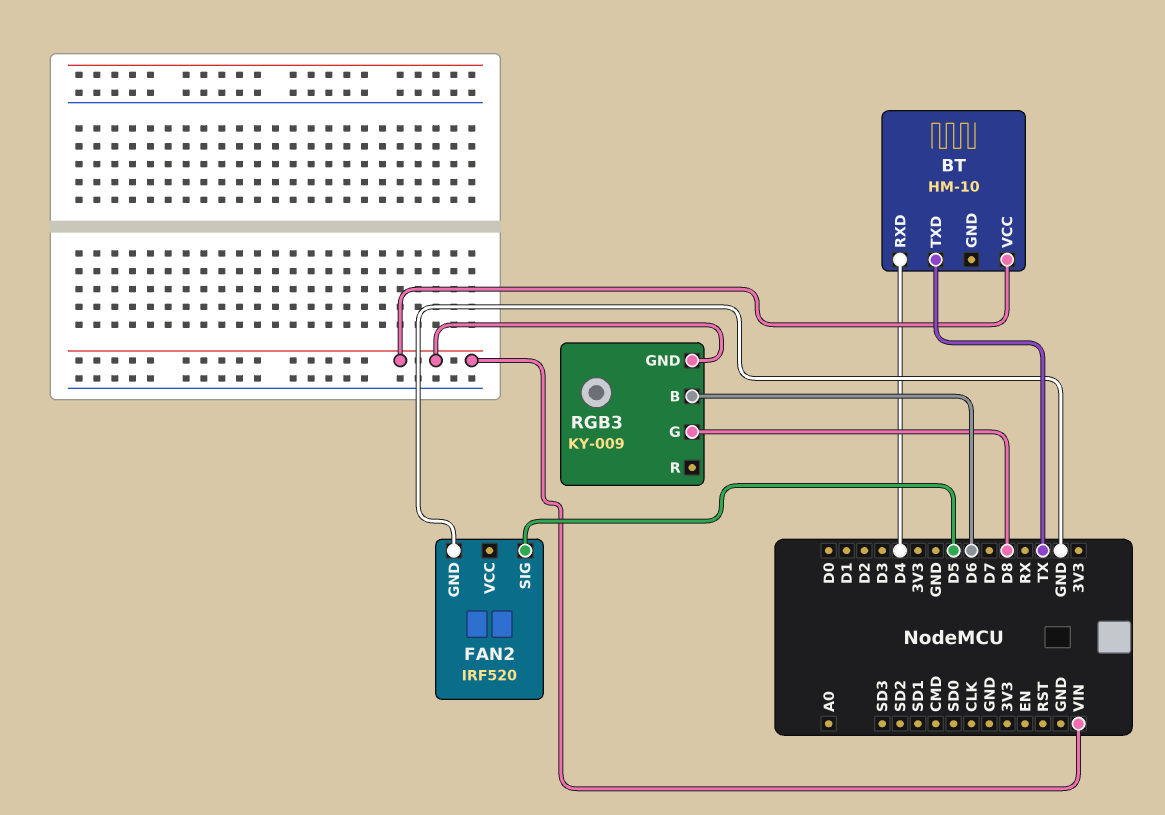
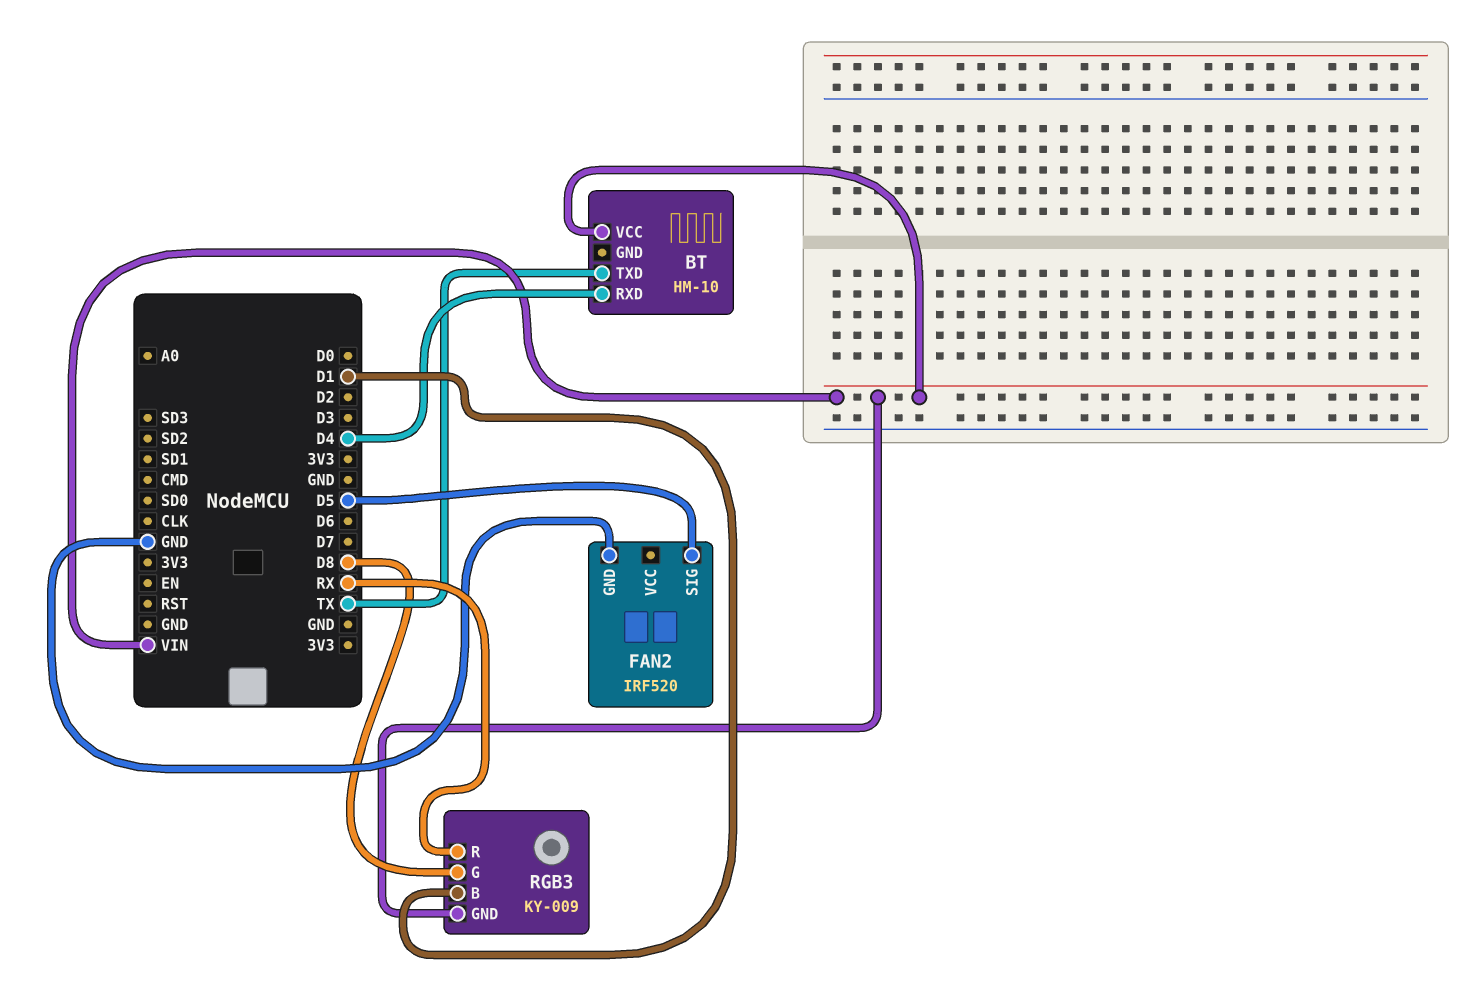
RGB3 pin B: D6 -> D1
RGB3 pin R: none -> RX

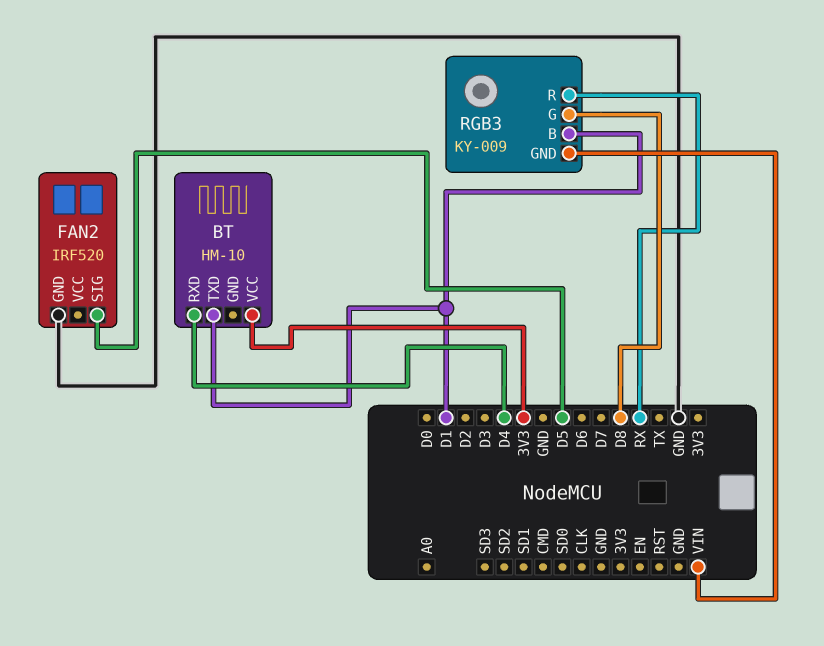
BT pin TXD: TX -> D1
BT pin VCC: VIN -> 3V3

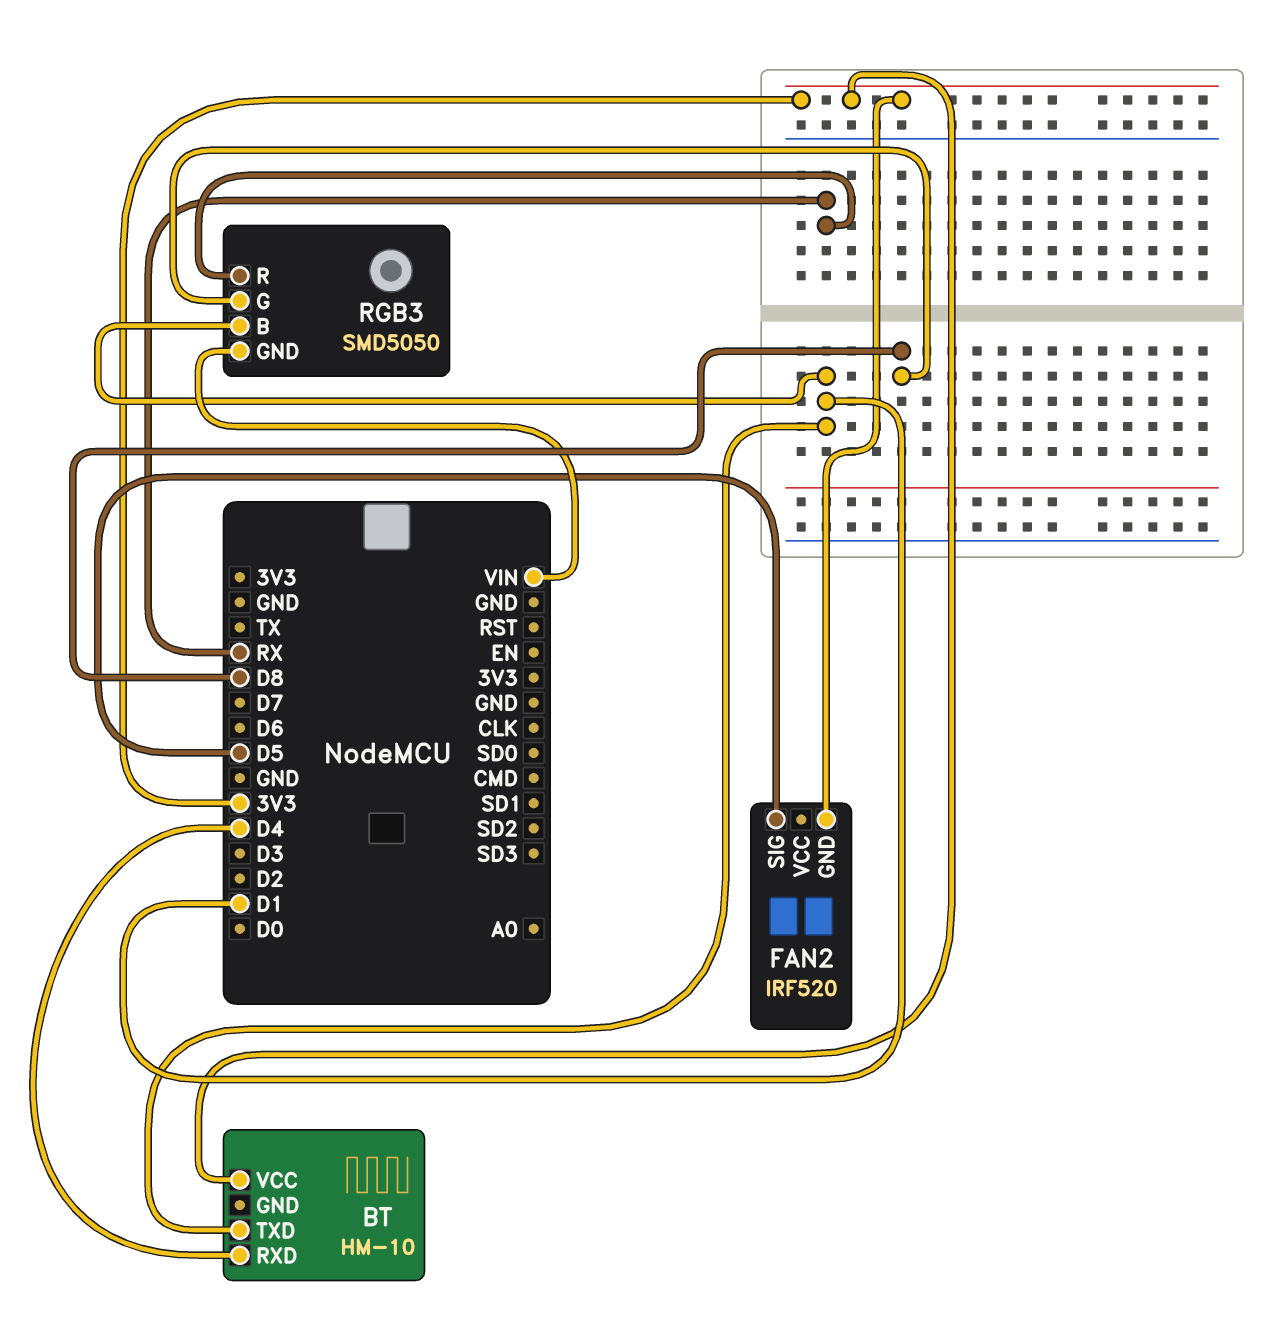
FAN2 pin GND: GND -> 3V3
RGB3: KY-009 -> SMD5050

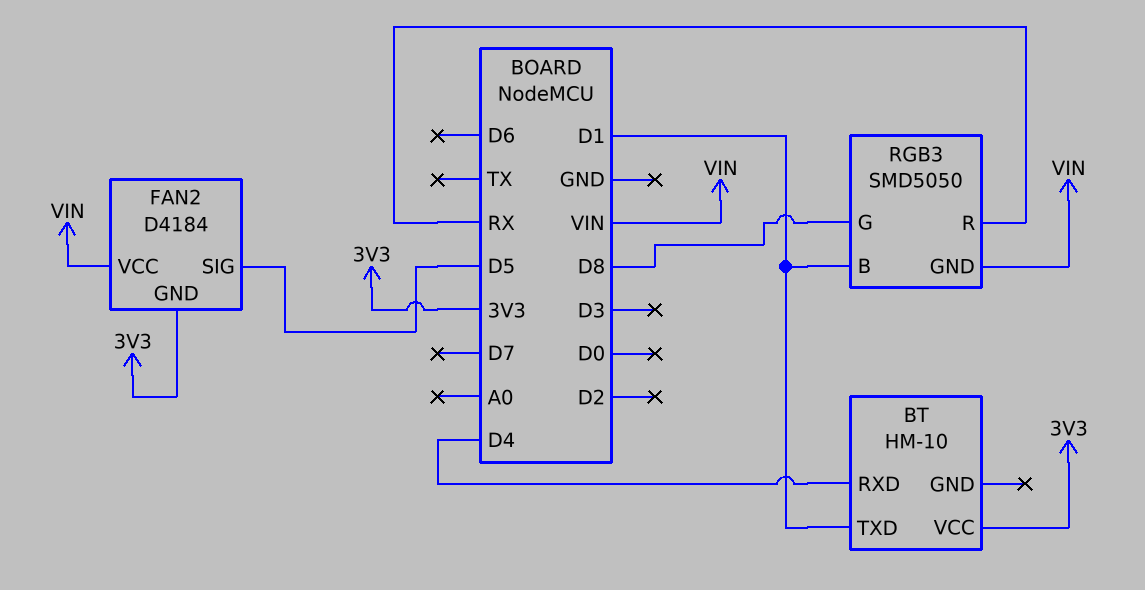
FAN2: IRF520 -> D4184
FAN2 pin VCC: none -> VIN

